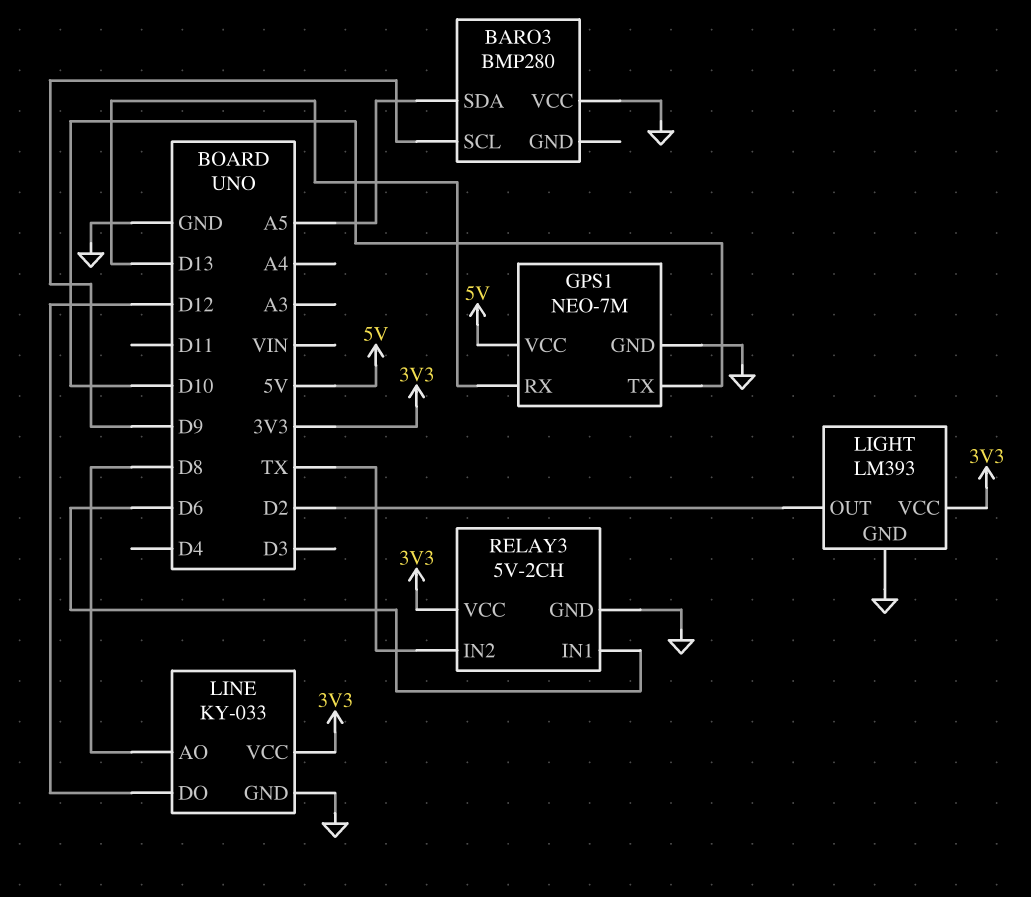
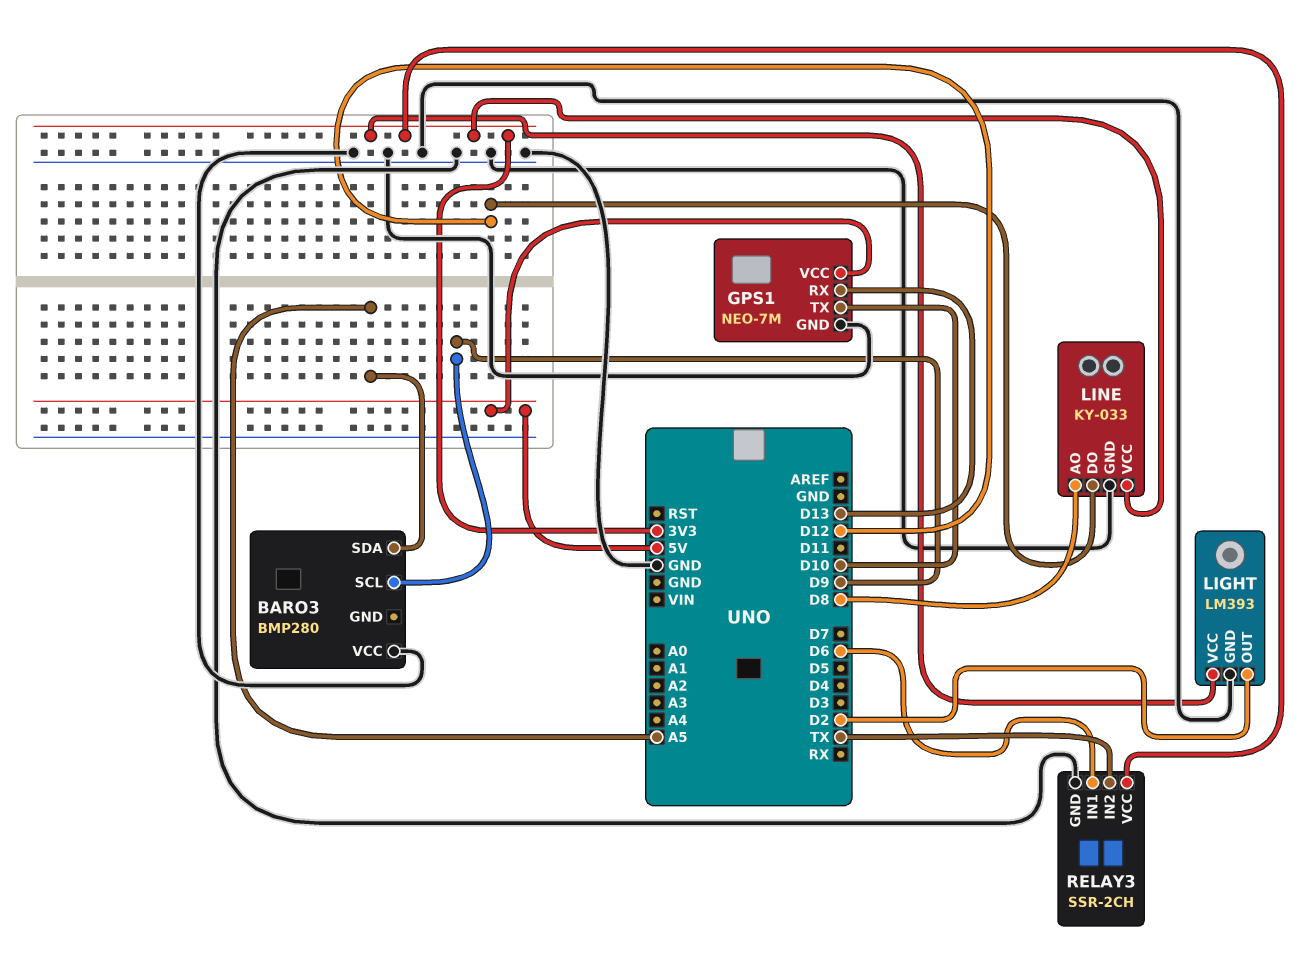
RELAY3: 5V-2CH -> SSR-2CH

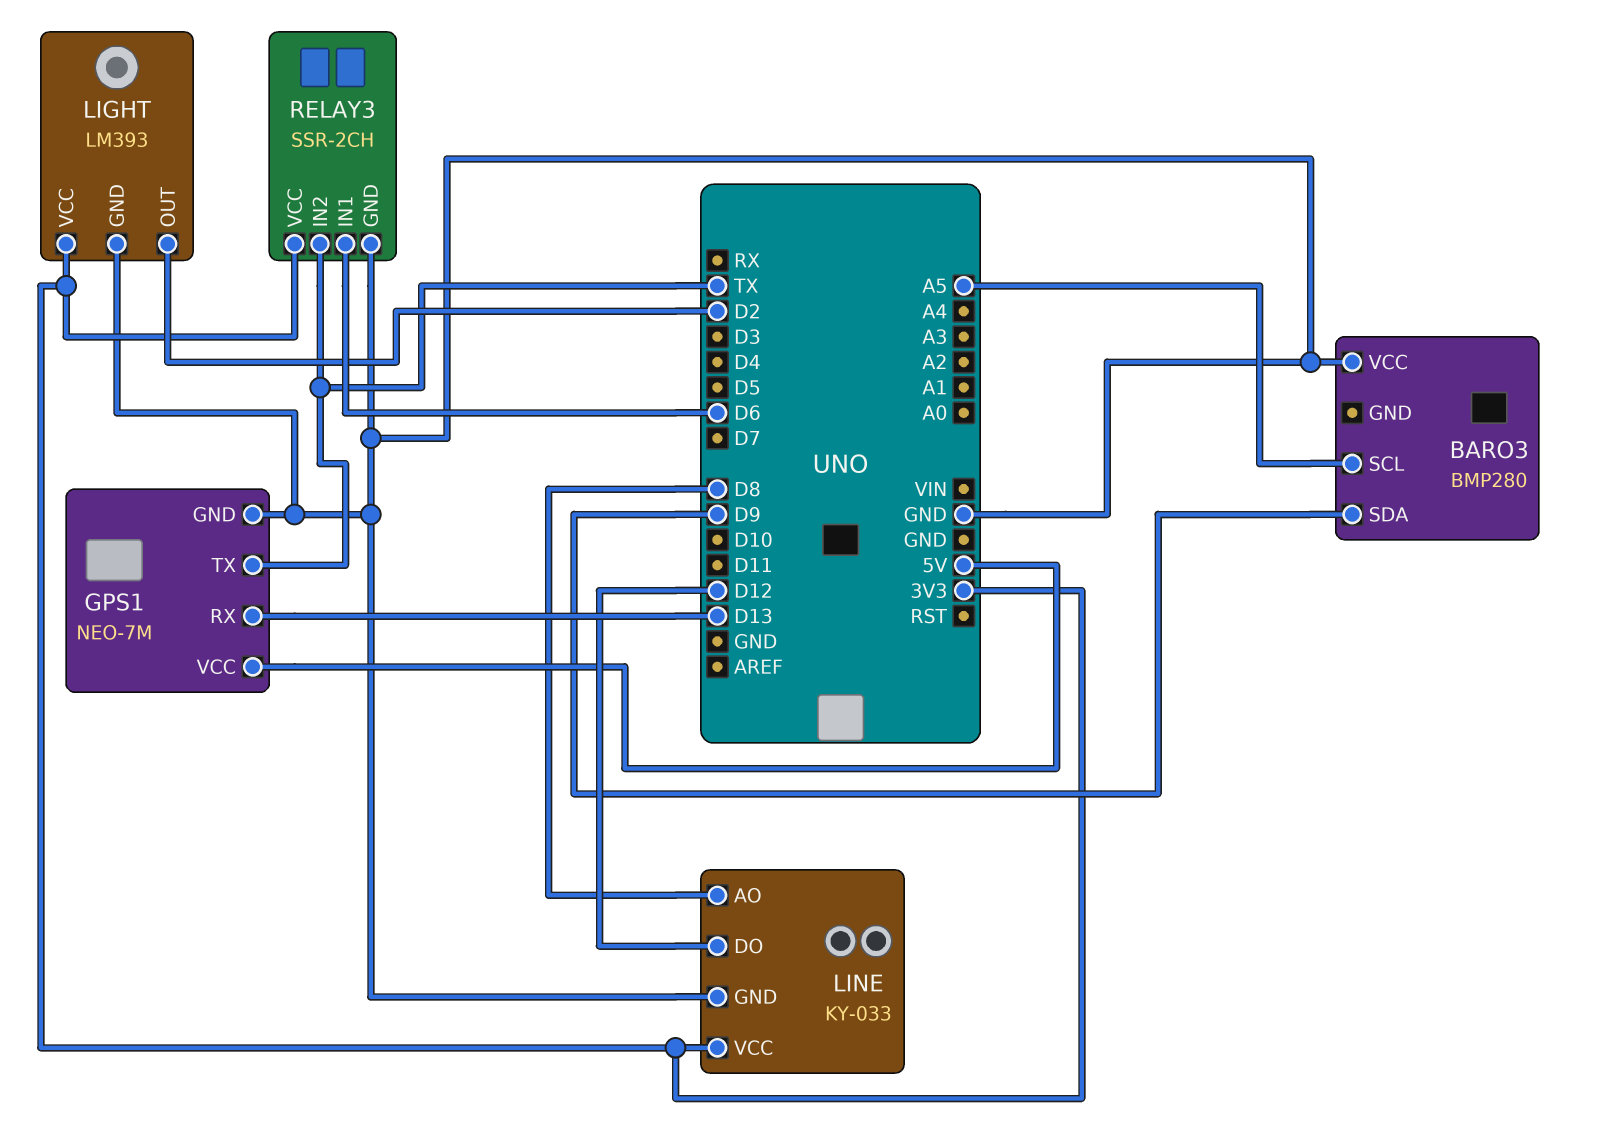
BARO3 pin SCL: D9 -> A5
BARO3 pin SDA: A5 -> D9
GPS1 pin TX: D10 -> TX

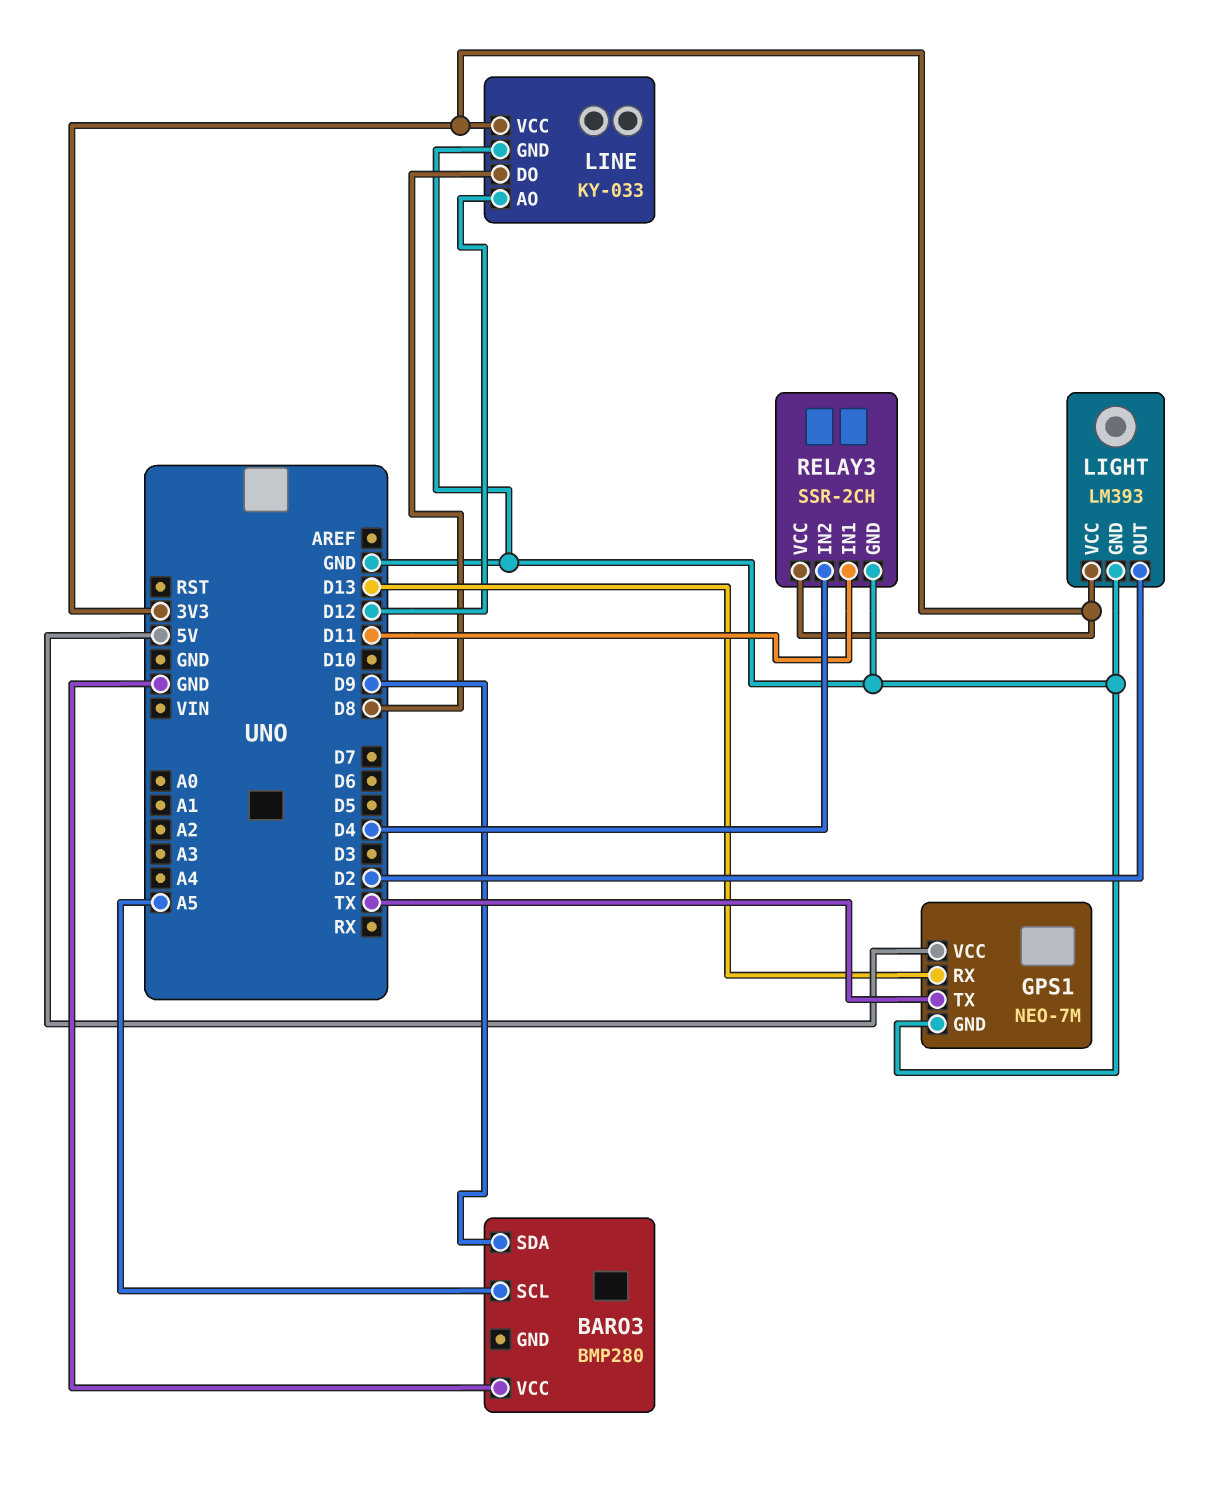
LINE pin AO: D8 -> D12
LINE pin DO: D12 -> D8
RELAY3 pin IN1: D6 -> D11
RELAY3 pin IN2: TX -> D4

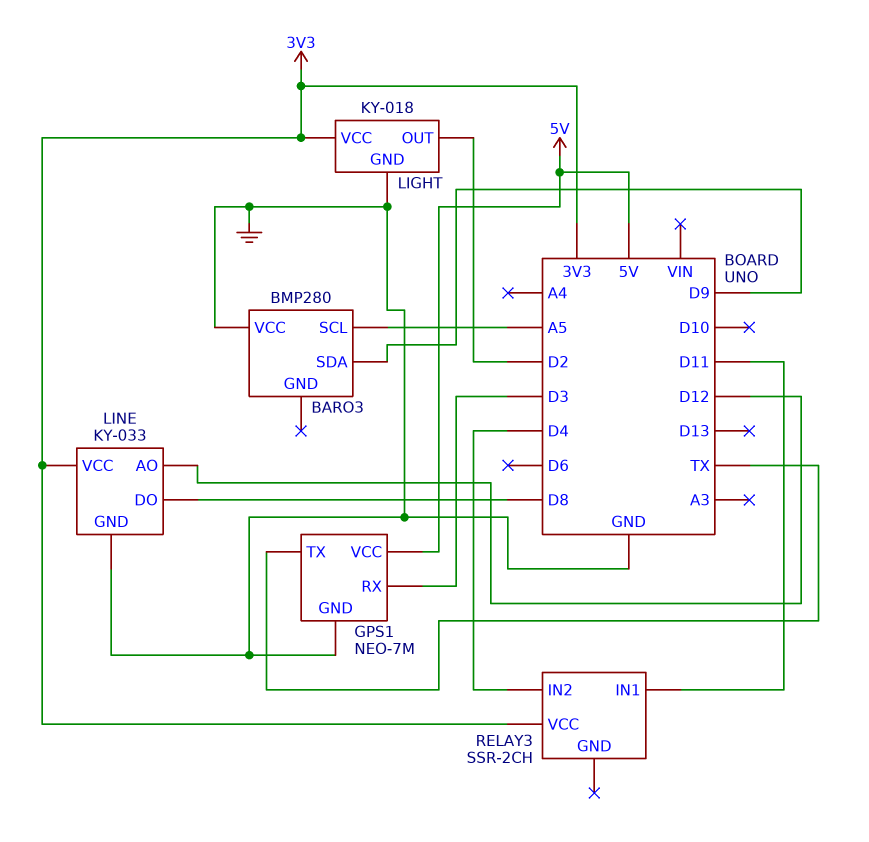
GPS1 pin RX: D13 -> D3
LIGHT: LM393 -> KY-018
RELAY3 pin GND: GND -> none

